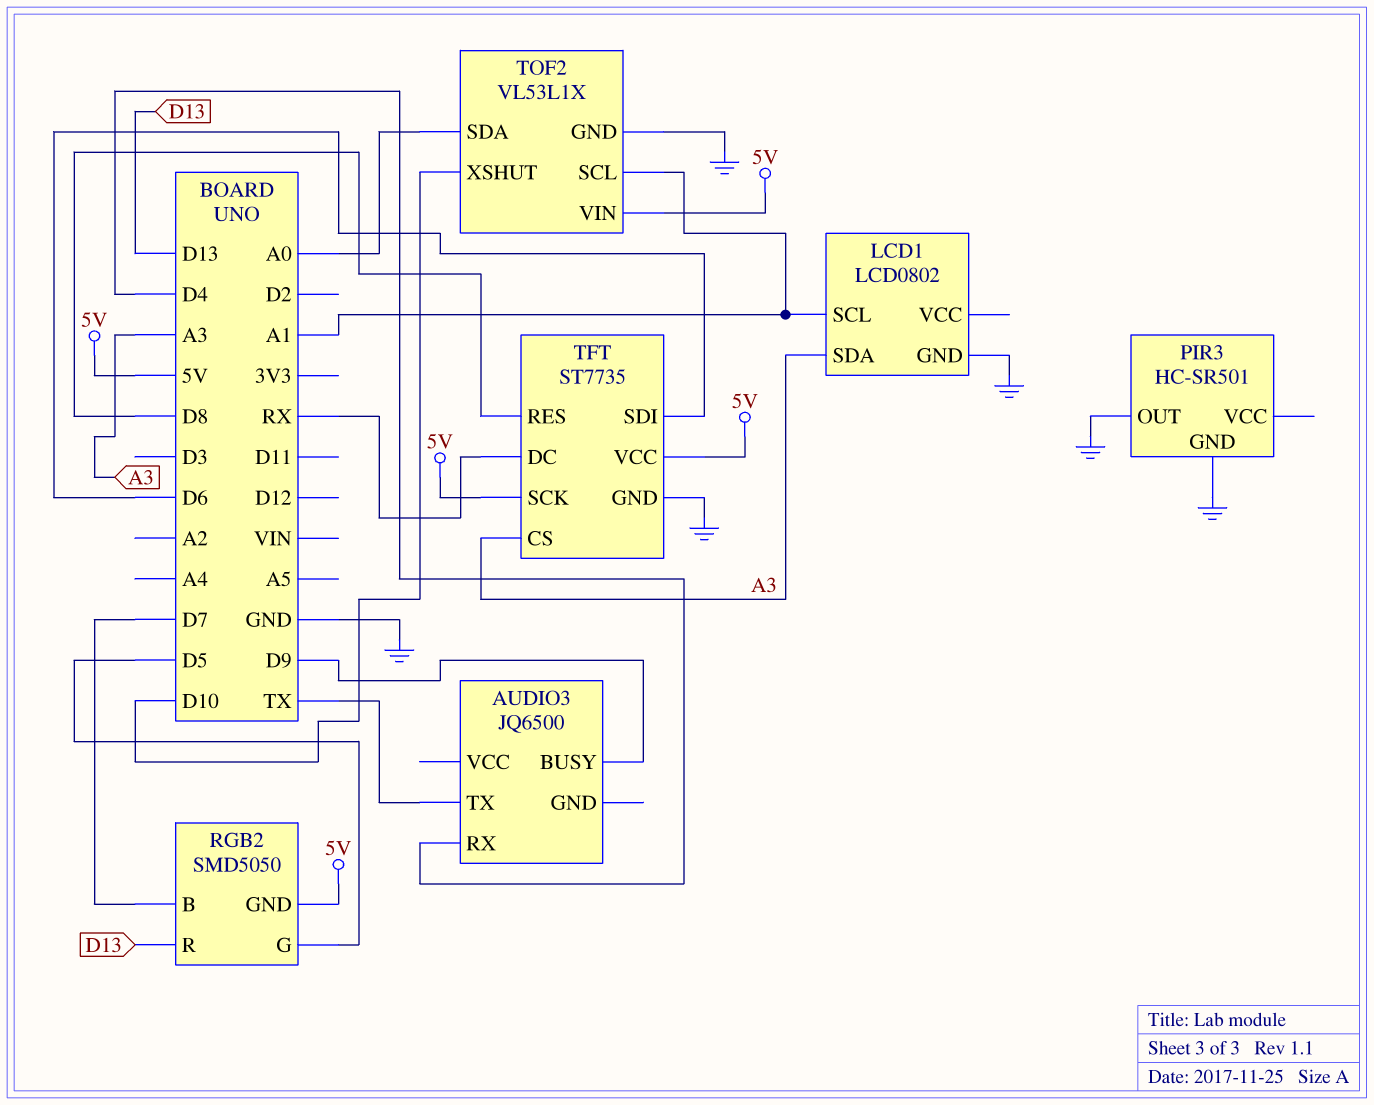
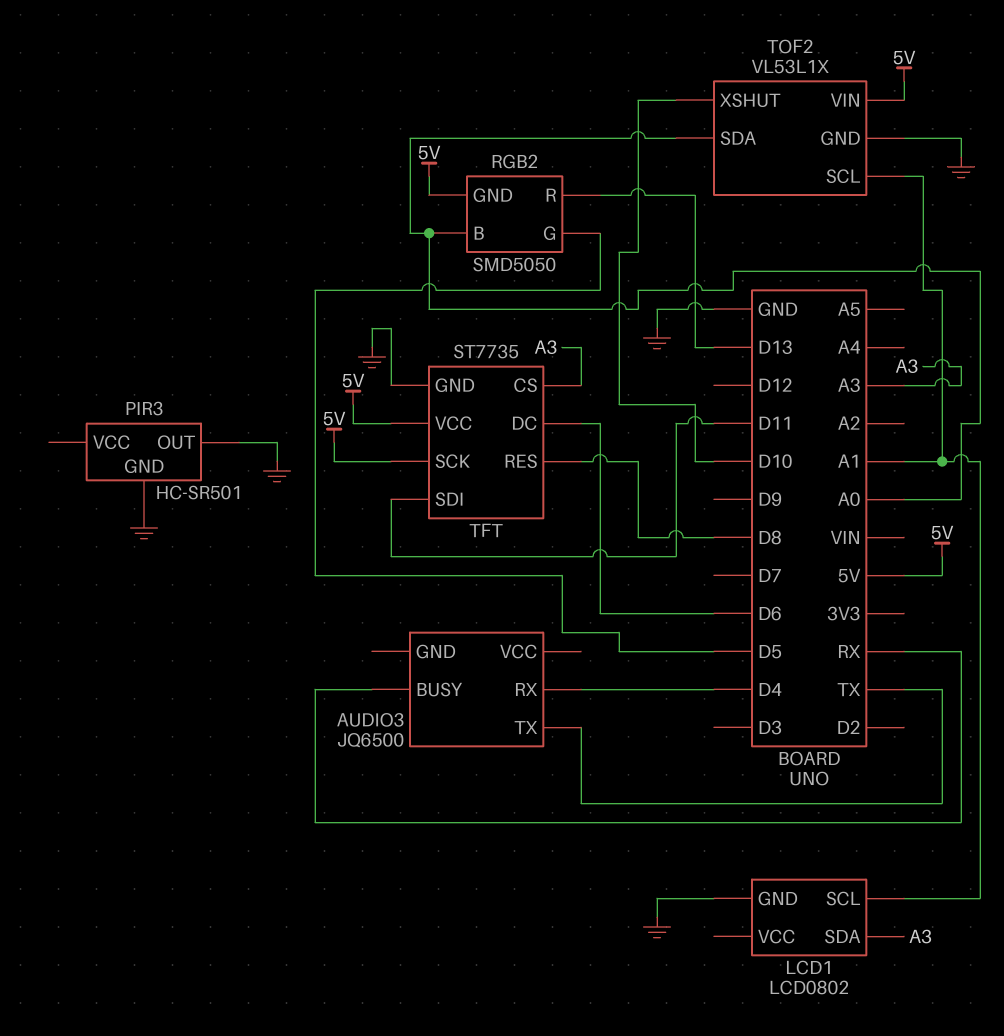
AUDIO3 pin BUSY: D9 -> RX
RGB2 pin B: D7 -> A0
TFT pin DC: RX -> D6
TFT pin SDI: D6 -> D11

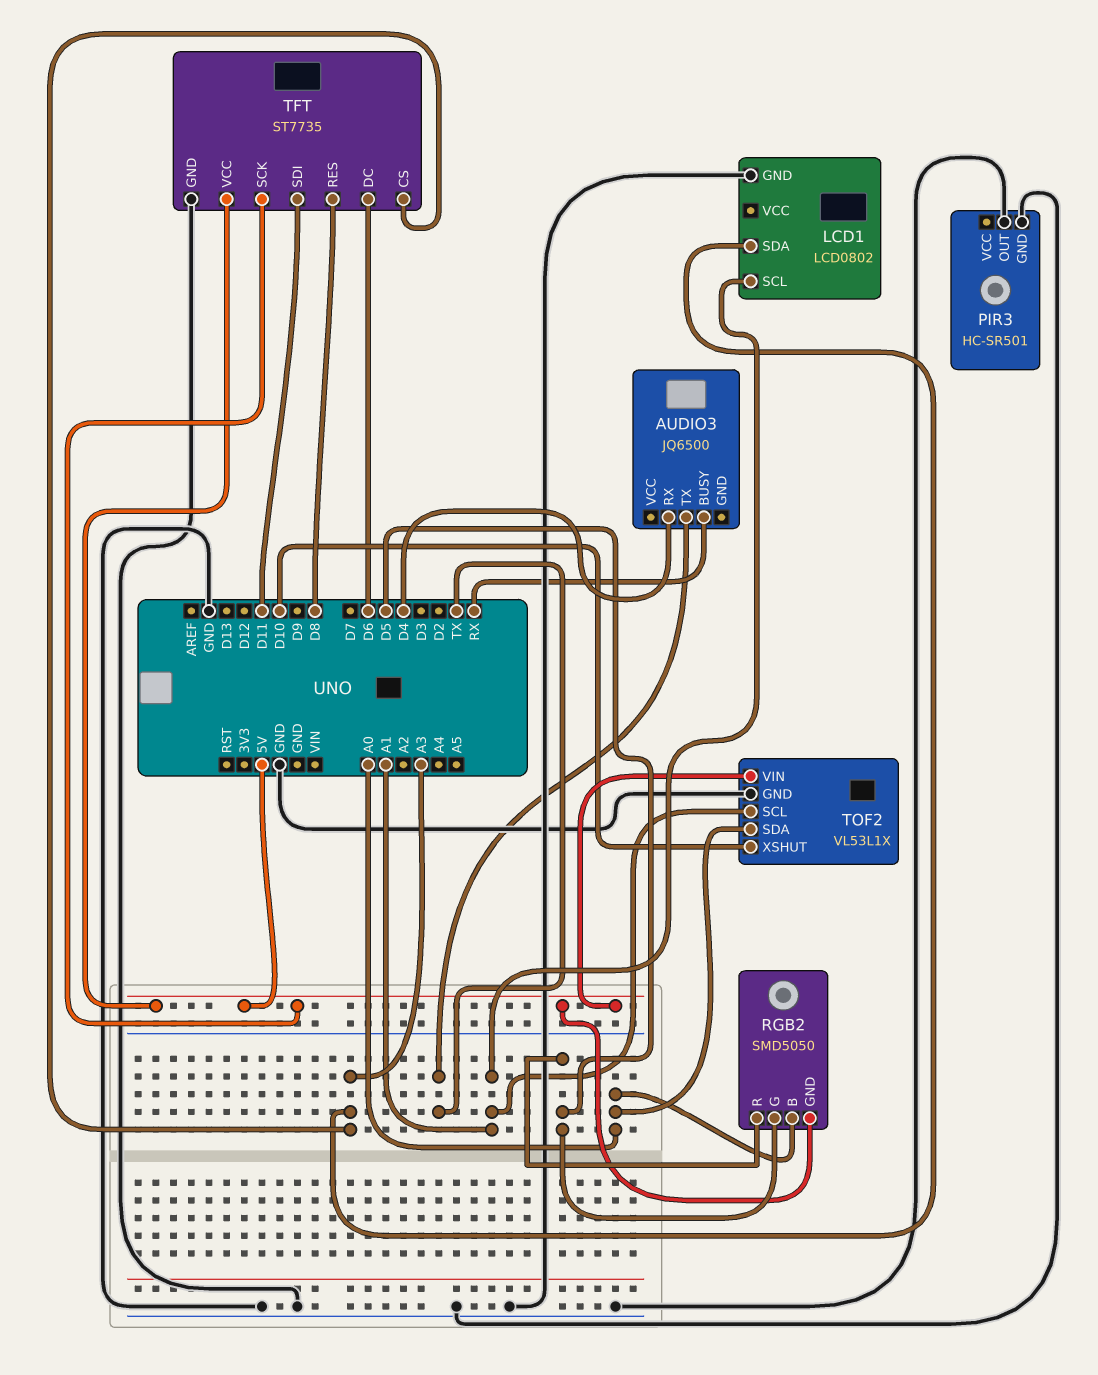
RGB2 pin R: D13 -> D5

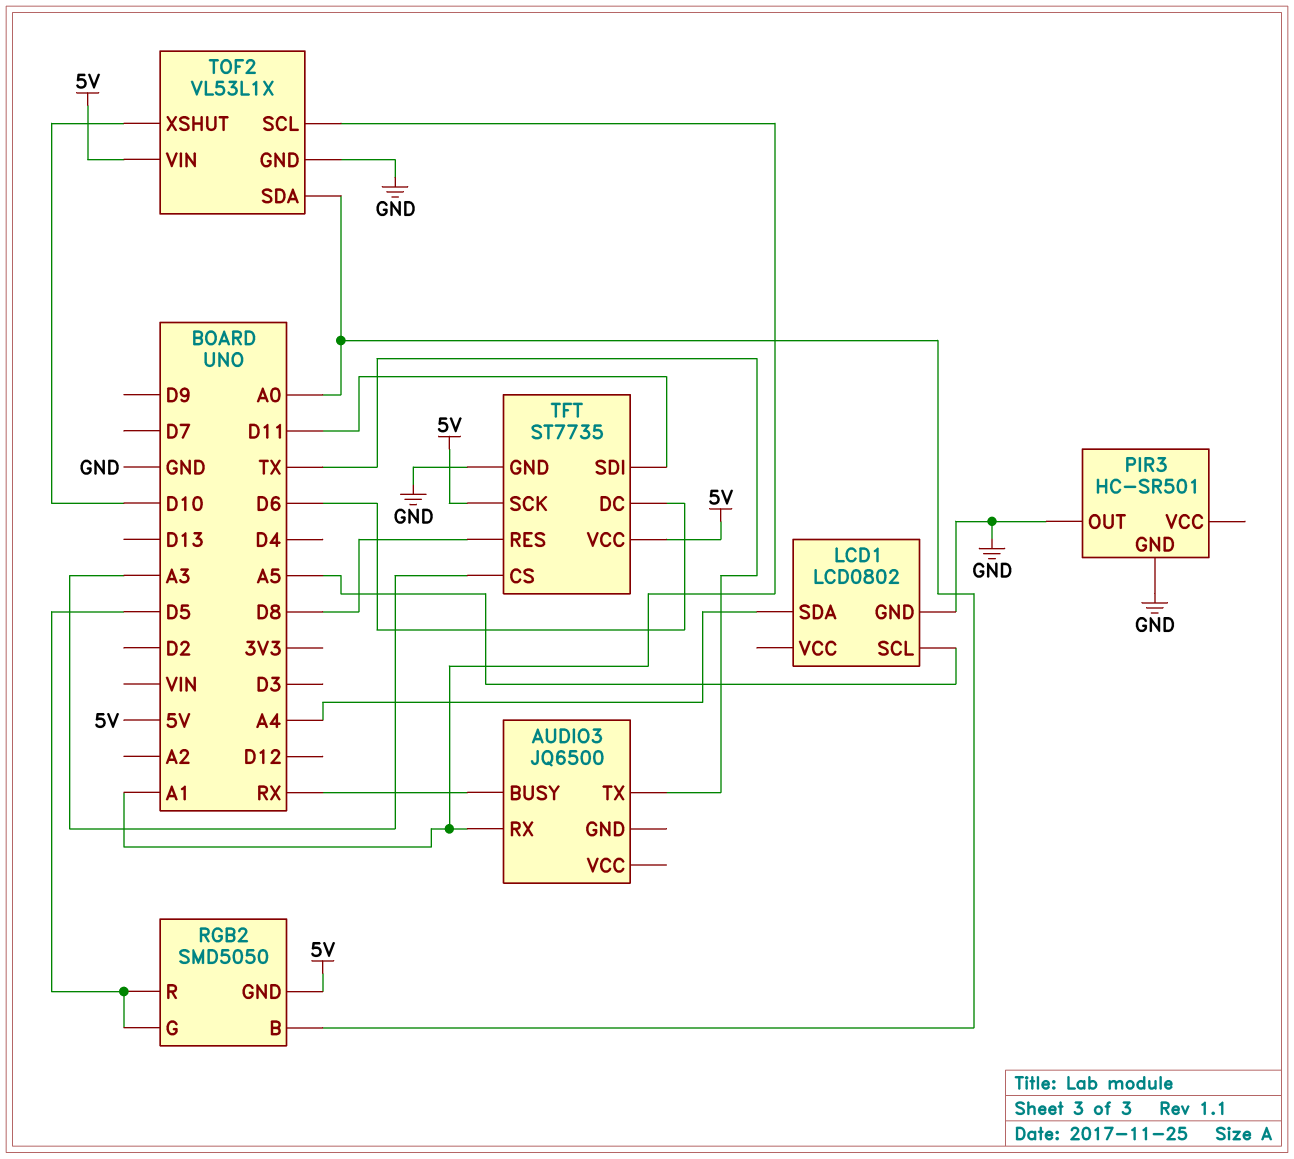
AUDIO3 pin RX: D4 -> A1
LCD1 pin SCL: A1 -> A5
LCD1 pin SDA: A3 -> A4

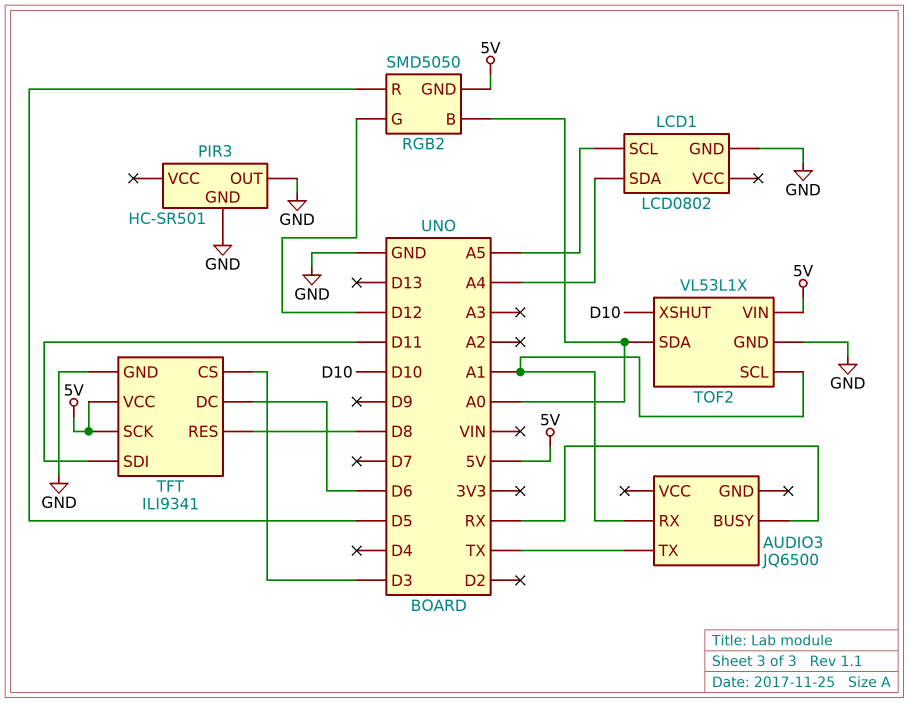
RGB2 pin G: D5 -> D12
TFT: ST7735 -> ILI9341
TFT pin CS: A3 -> D3

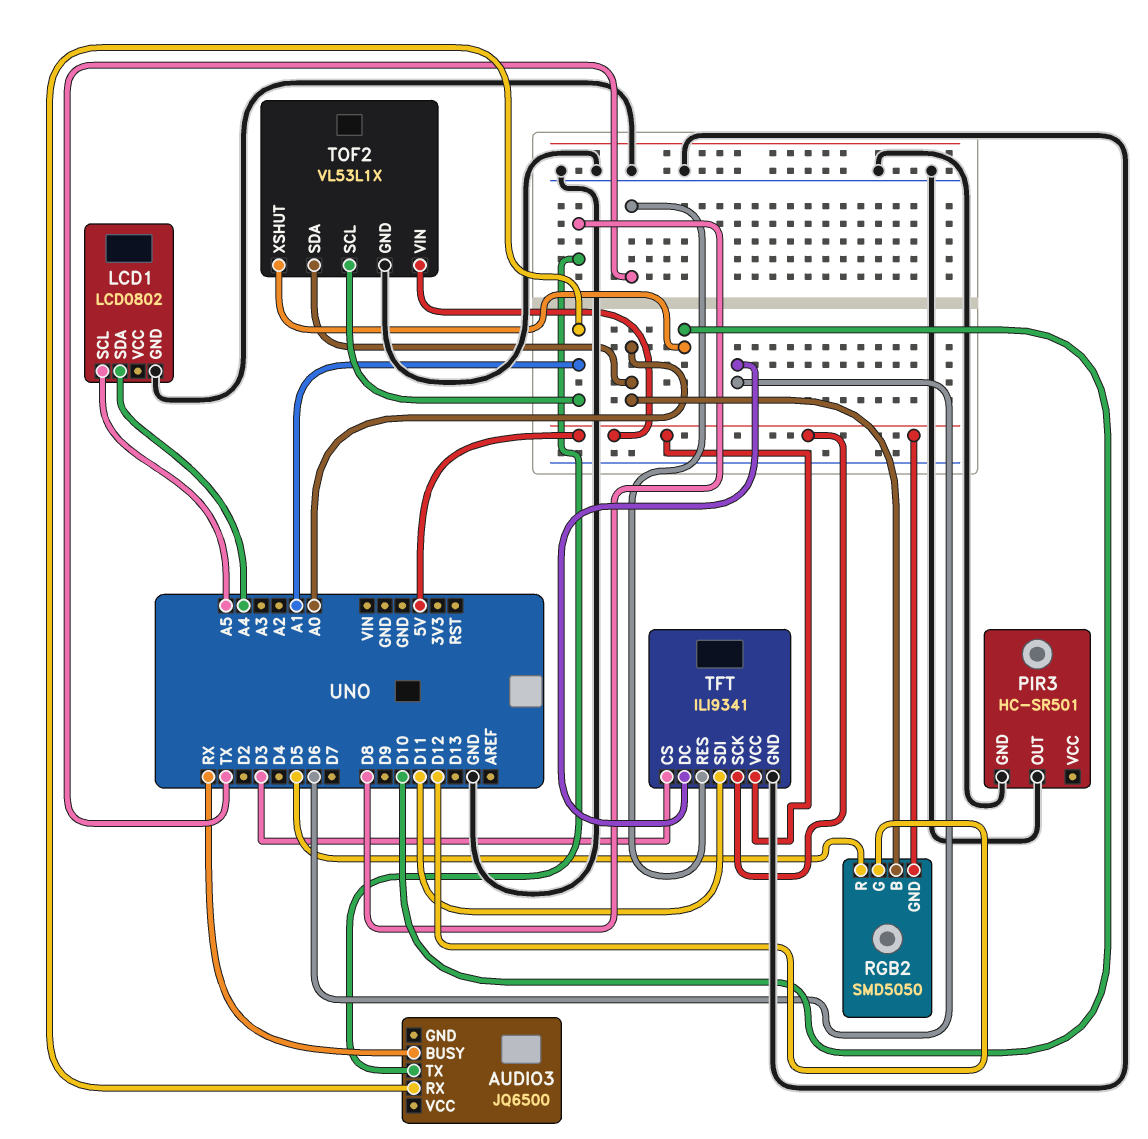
AUDIO3 pin TX: TX -> D8
TFT pin RES: D8 -> TX

